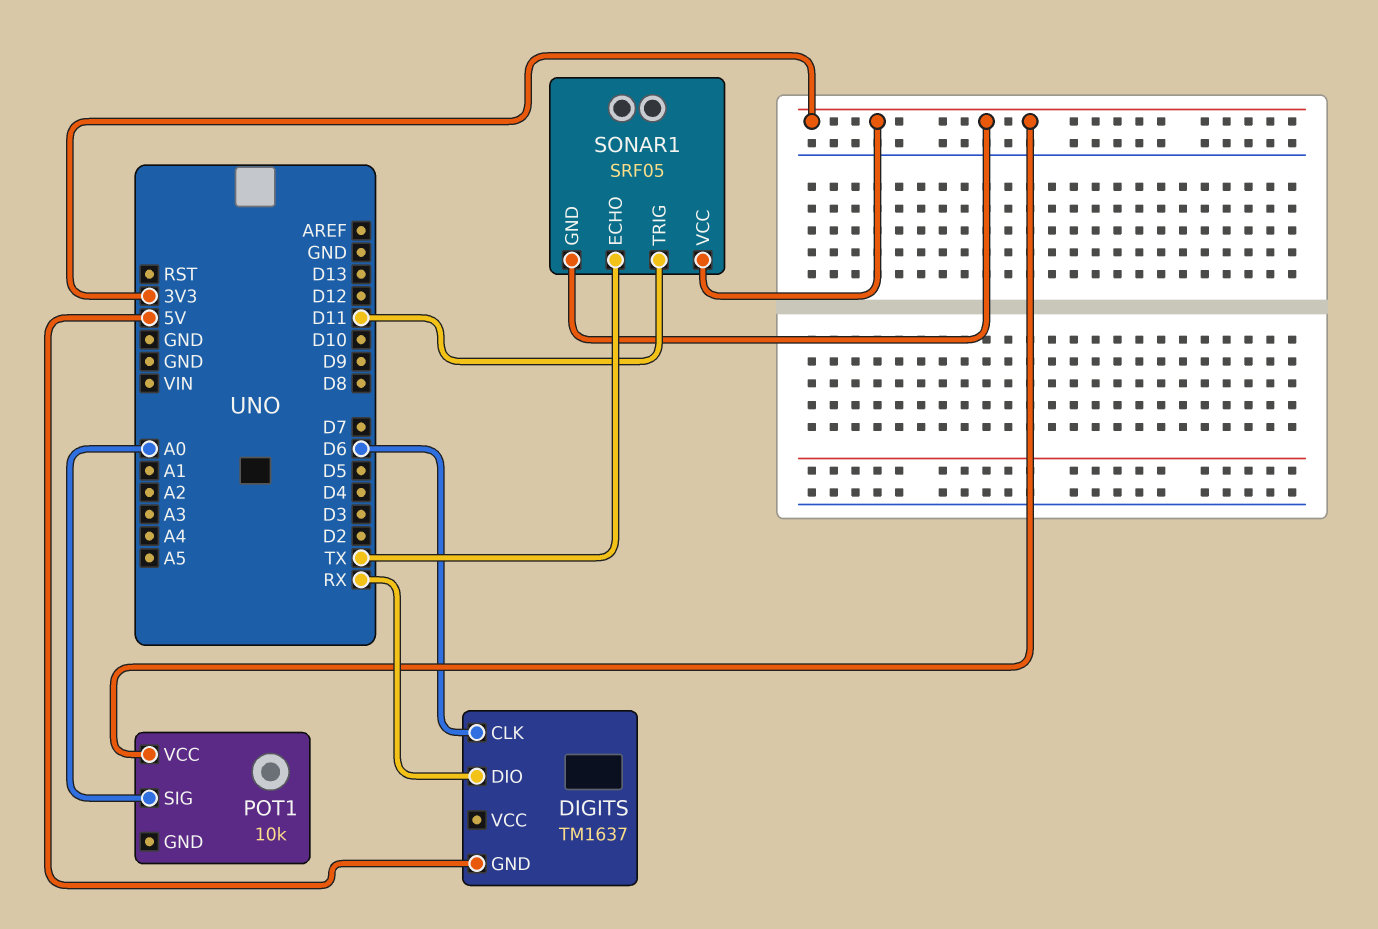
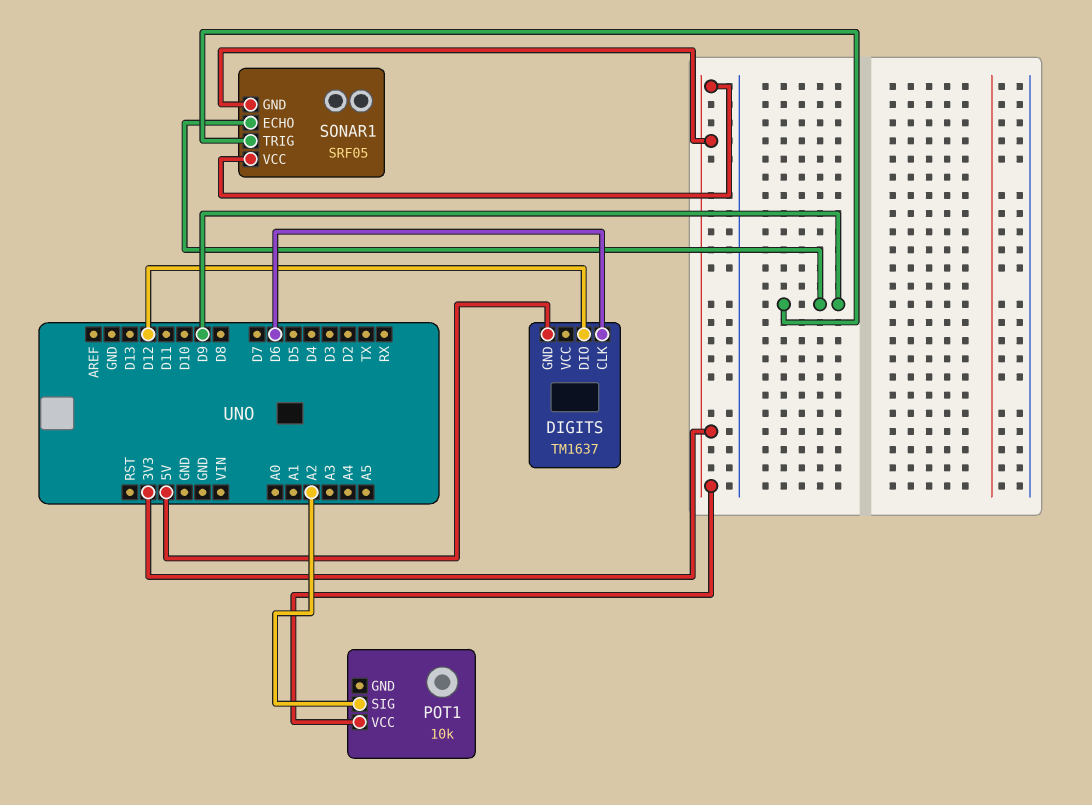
DIGITS pin DIO: RX -> D12
POT1 pin SIG: A0 -> A2
SONAR1 pin ECHO: TX -> D9
SONAR1 pin TRIG: D11 -> D9

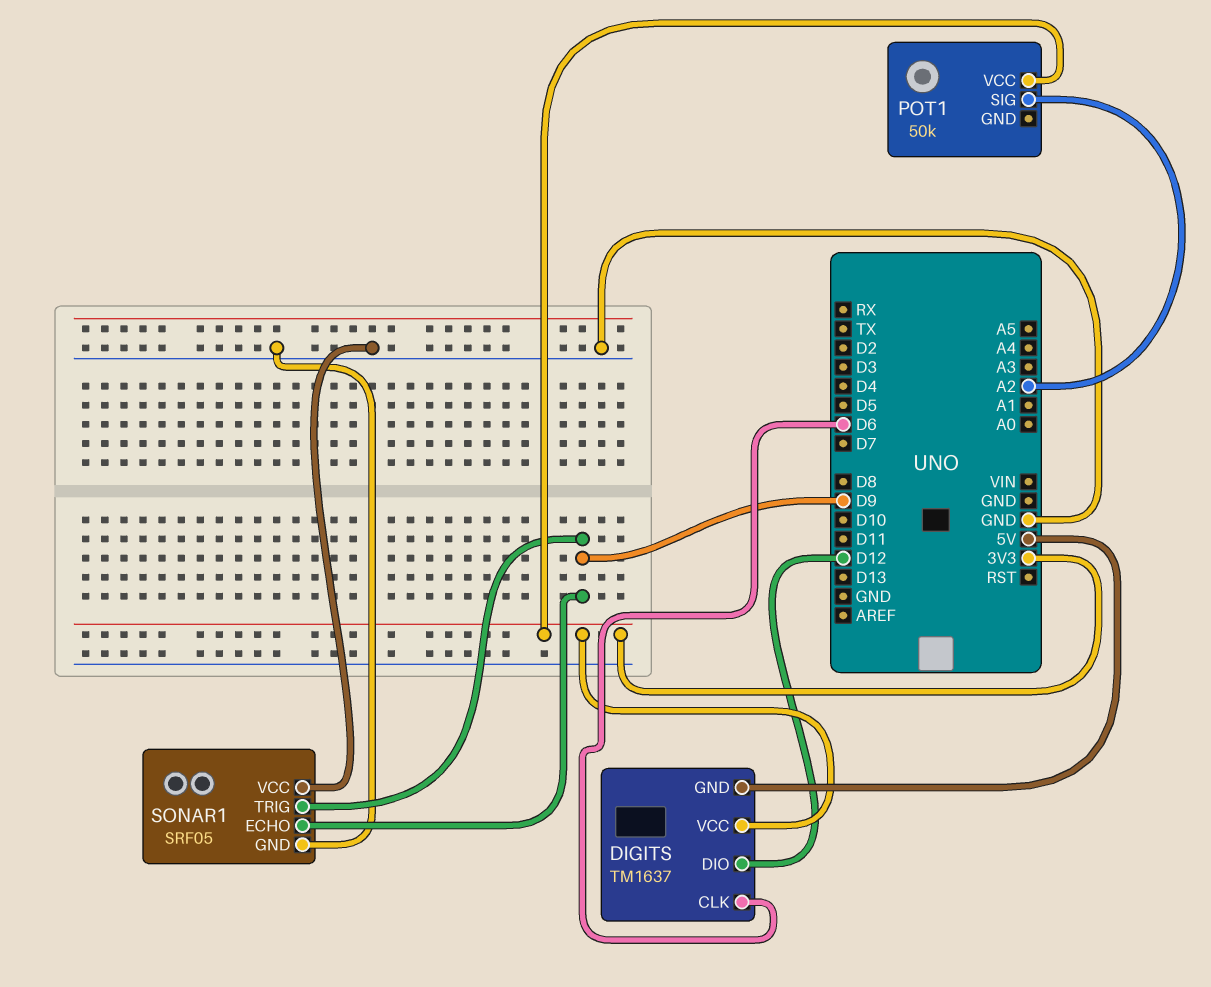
DIGITS pin VCC: none -> 3V3
POT1: 10k -> 50k
SONAR1 pin GND: 3V3 -> GND
SONAR1 pin VCC: 3V3 -> GND

